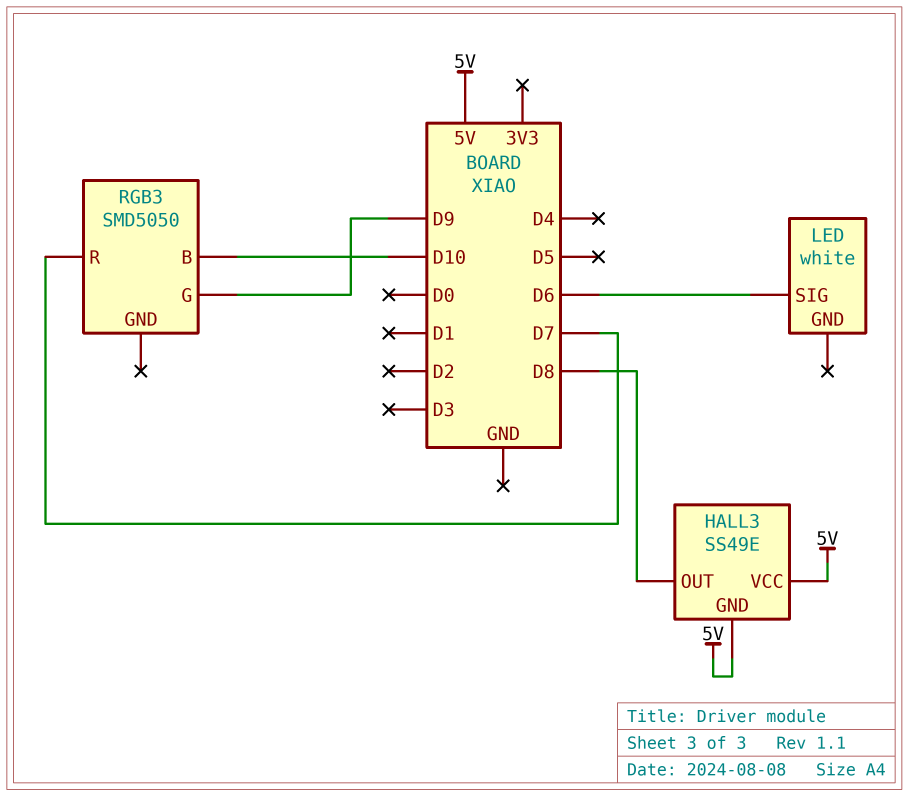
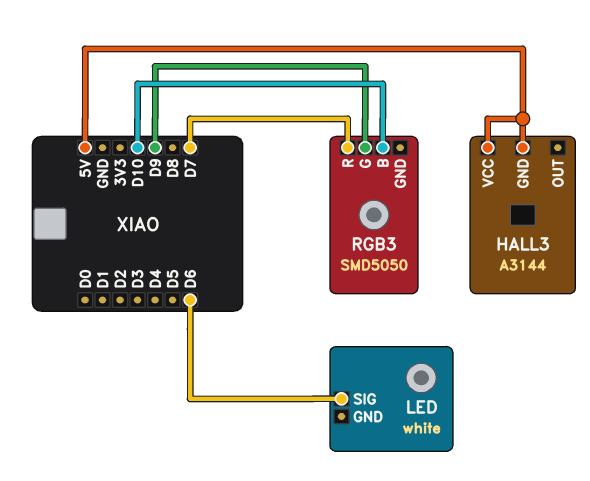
HALL3: SS49E -> A3144
HALL3 pin OUT: D8 -> none

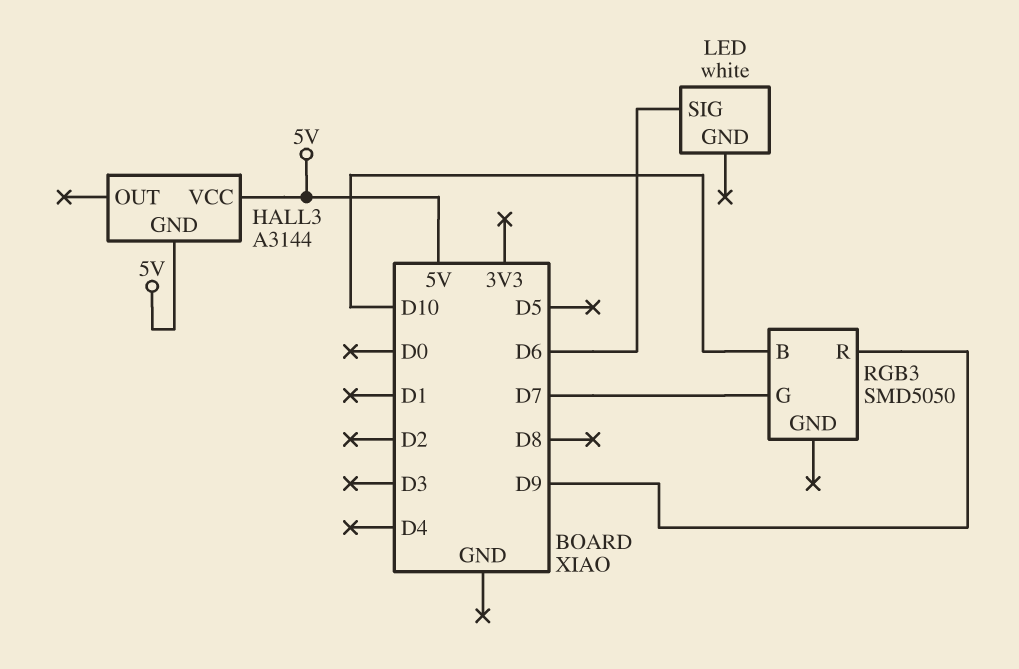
RGB3 pin G: D9 -> D7
RGB3 pin R: D7 -> D9

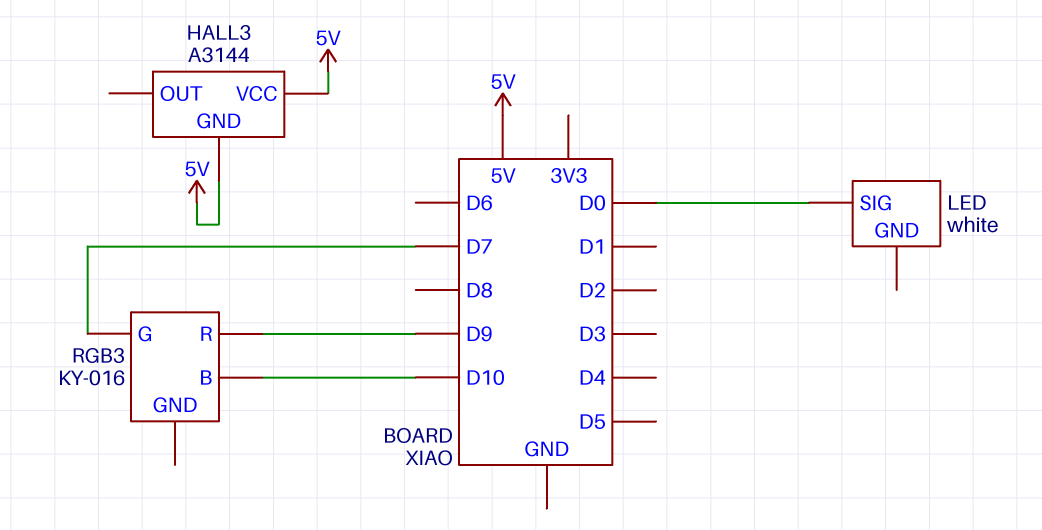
LED pin SIG: D6 -> D0
RGB3: SMD5050 -> KY-016

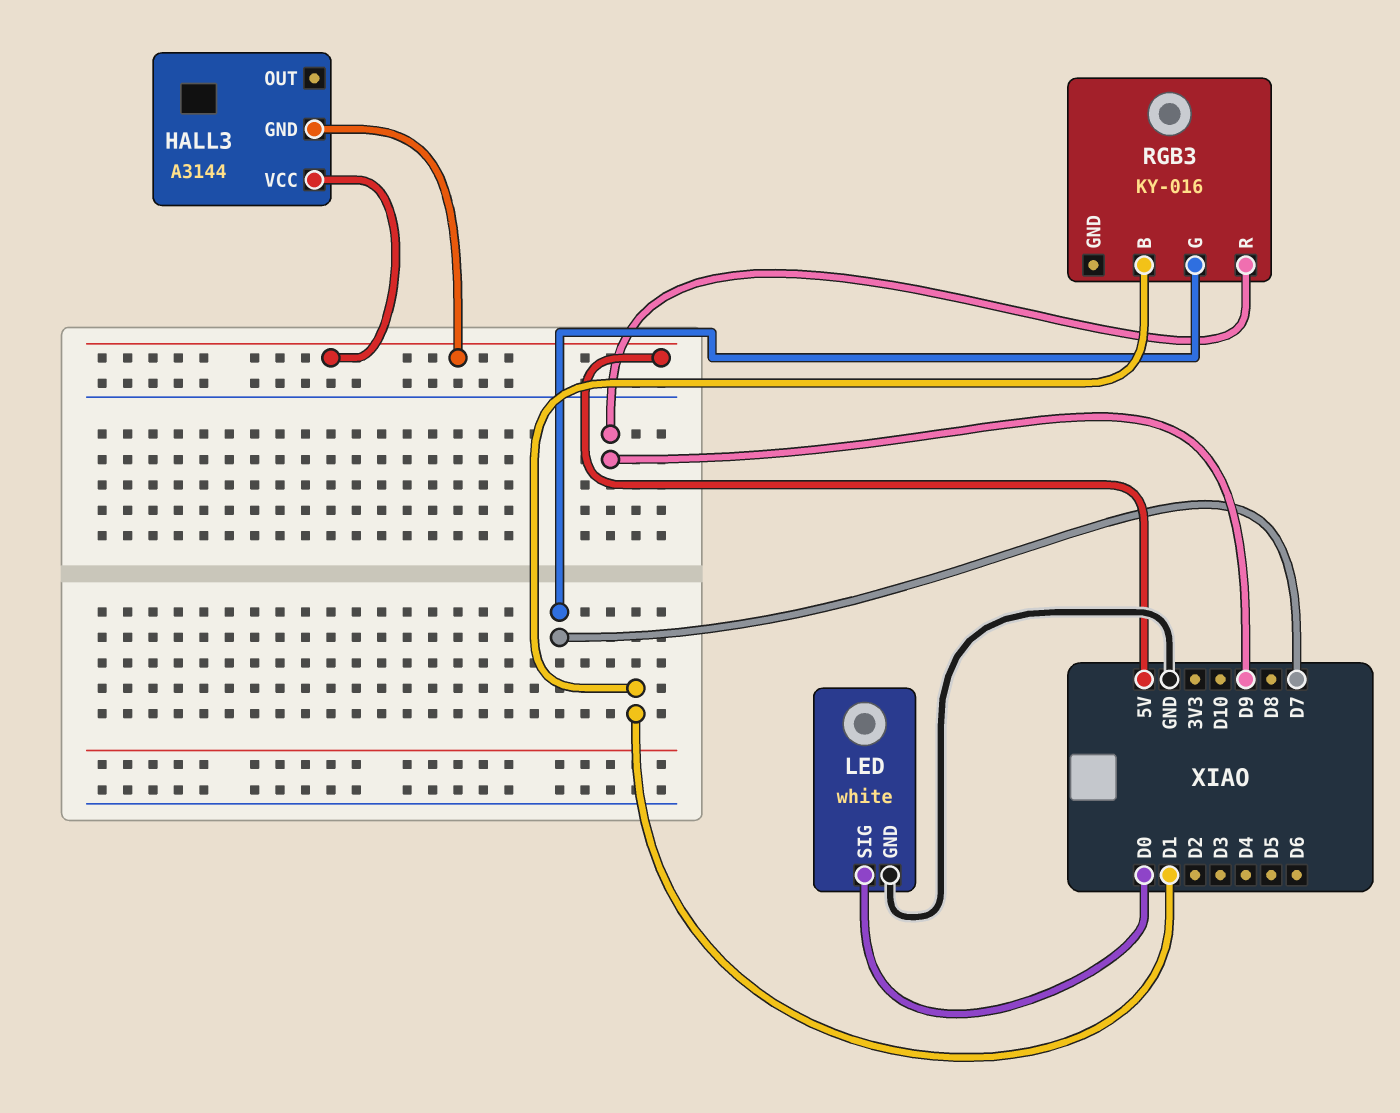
LED pin GND: none -> GND
RGB3 pin B: D10 -> D1

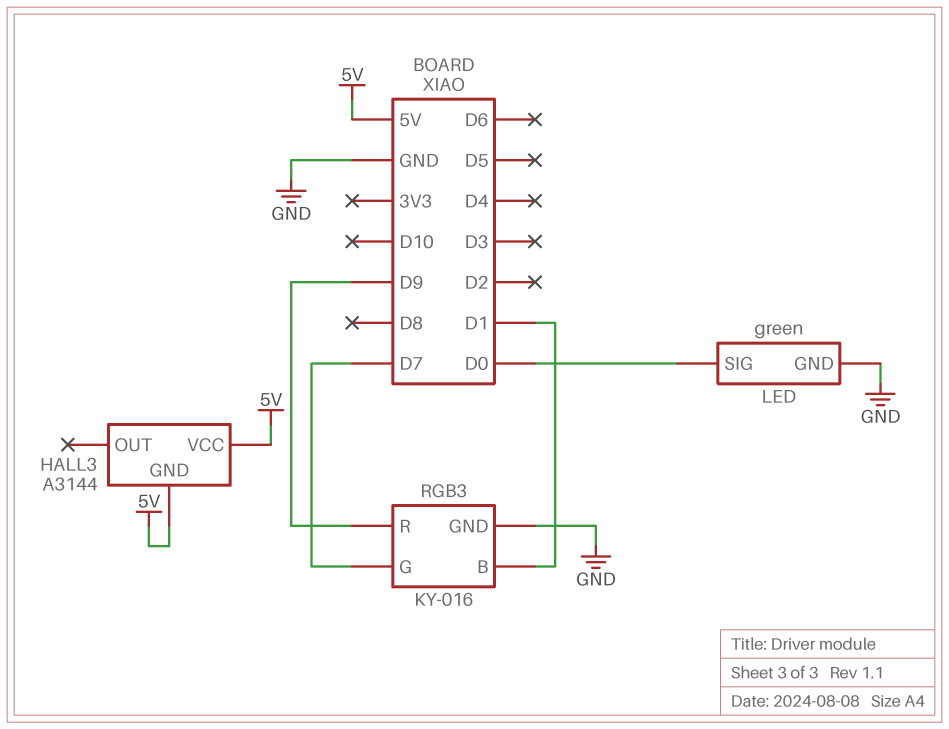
LED: white -> green
RGB3 pin GND: none -> GND

